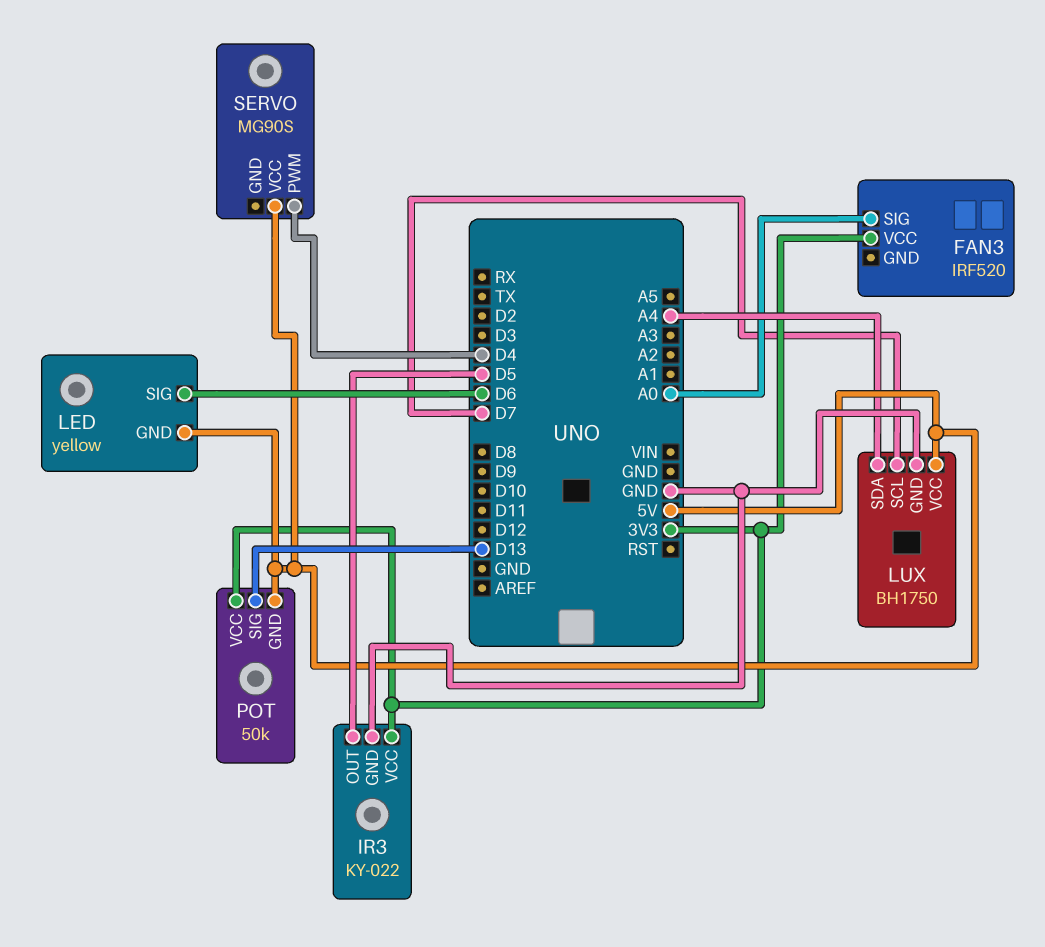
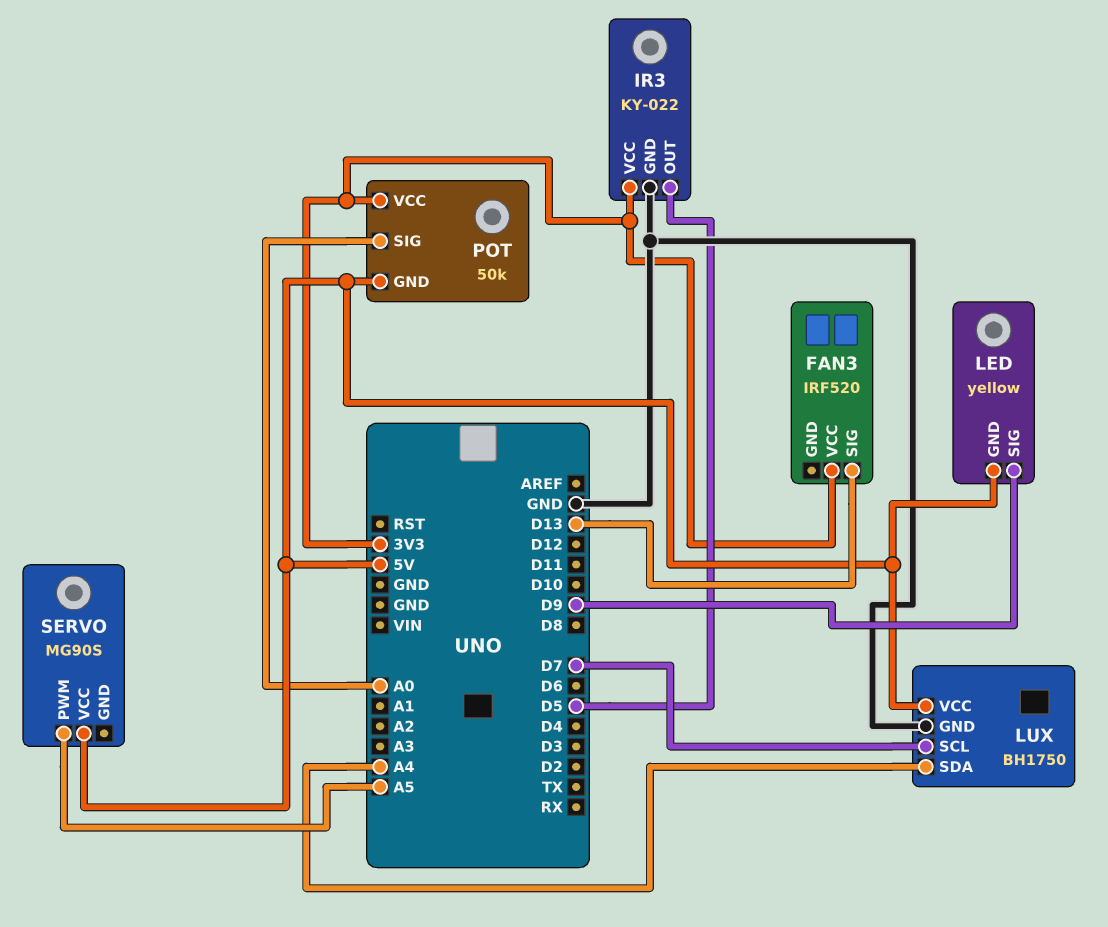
FAN3 pin SIG: A0 -> D13
LED pin SIG: D6 -> D9
POT pin SIG: D13 -> A0
SERVO pin PWM: D4 -> A5

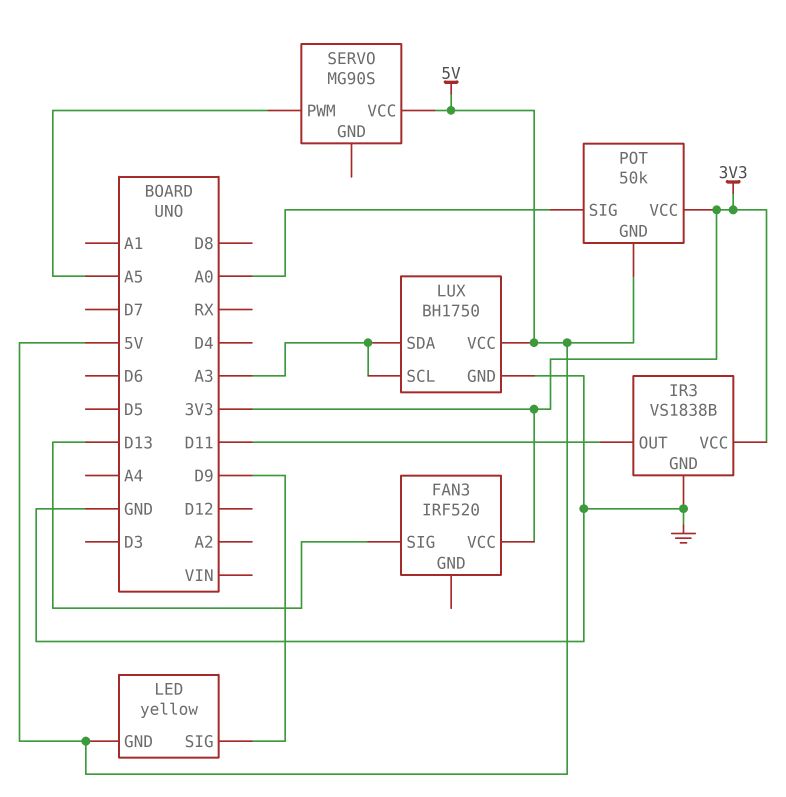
IR3: KY-022 -> VS1838B
IR3 pin OUT: D5 -> D11
LUX pin SCL: D7 -> A3
LUX pin SDA: A4 -> A3

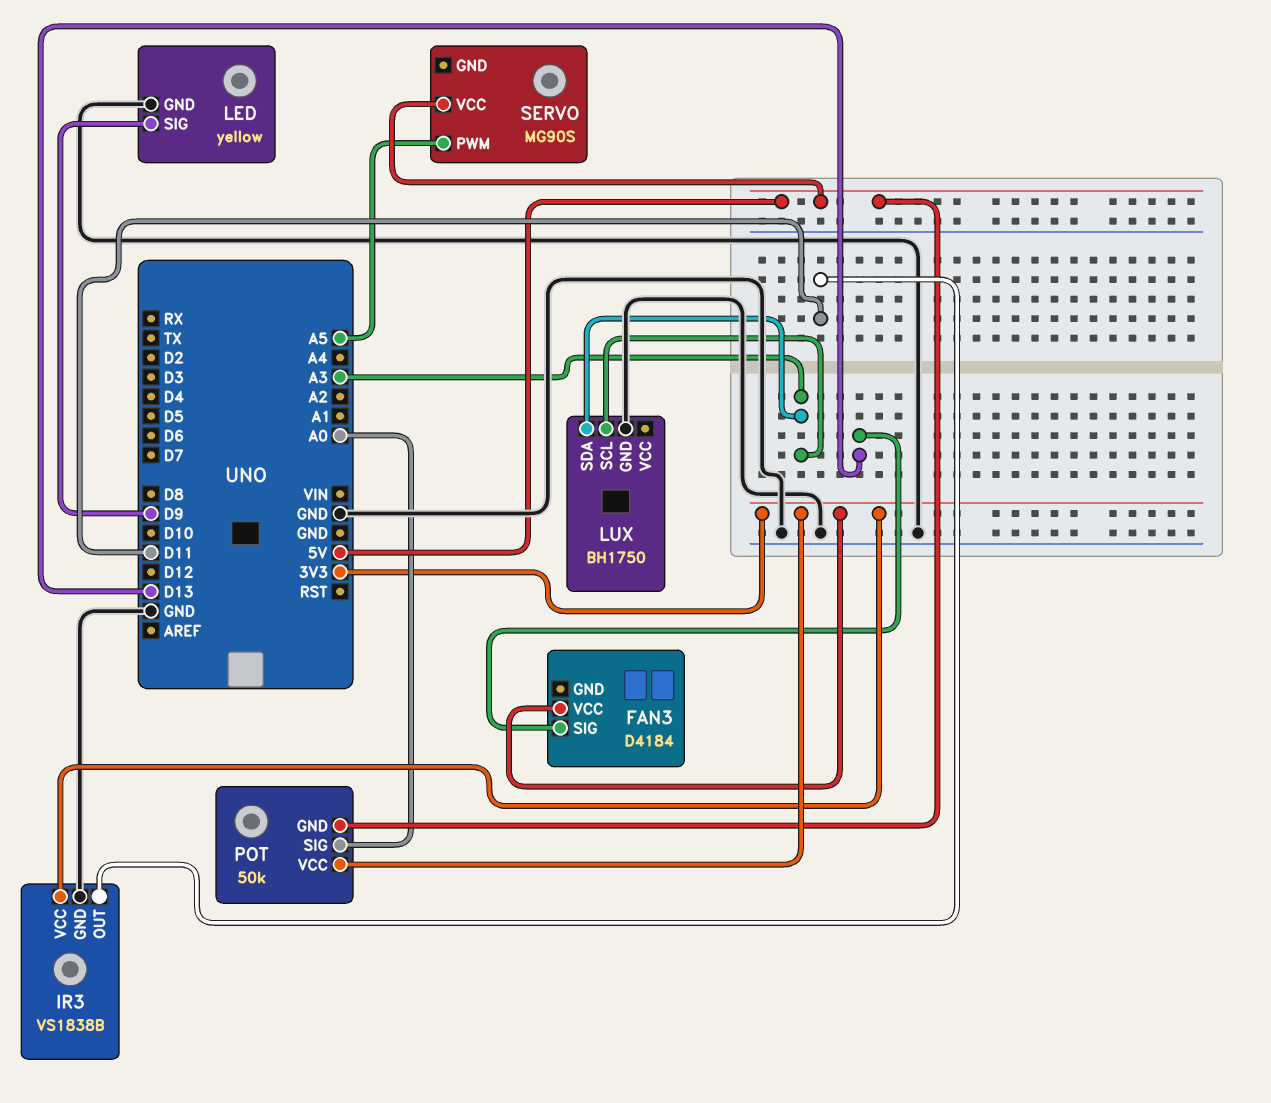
FAN3: IRF520 -> D4184
LED pin GND: 5V -> GND
LUX pin VCC: 5V -> none

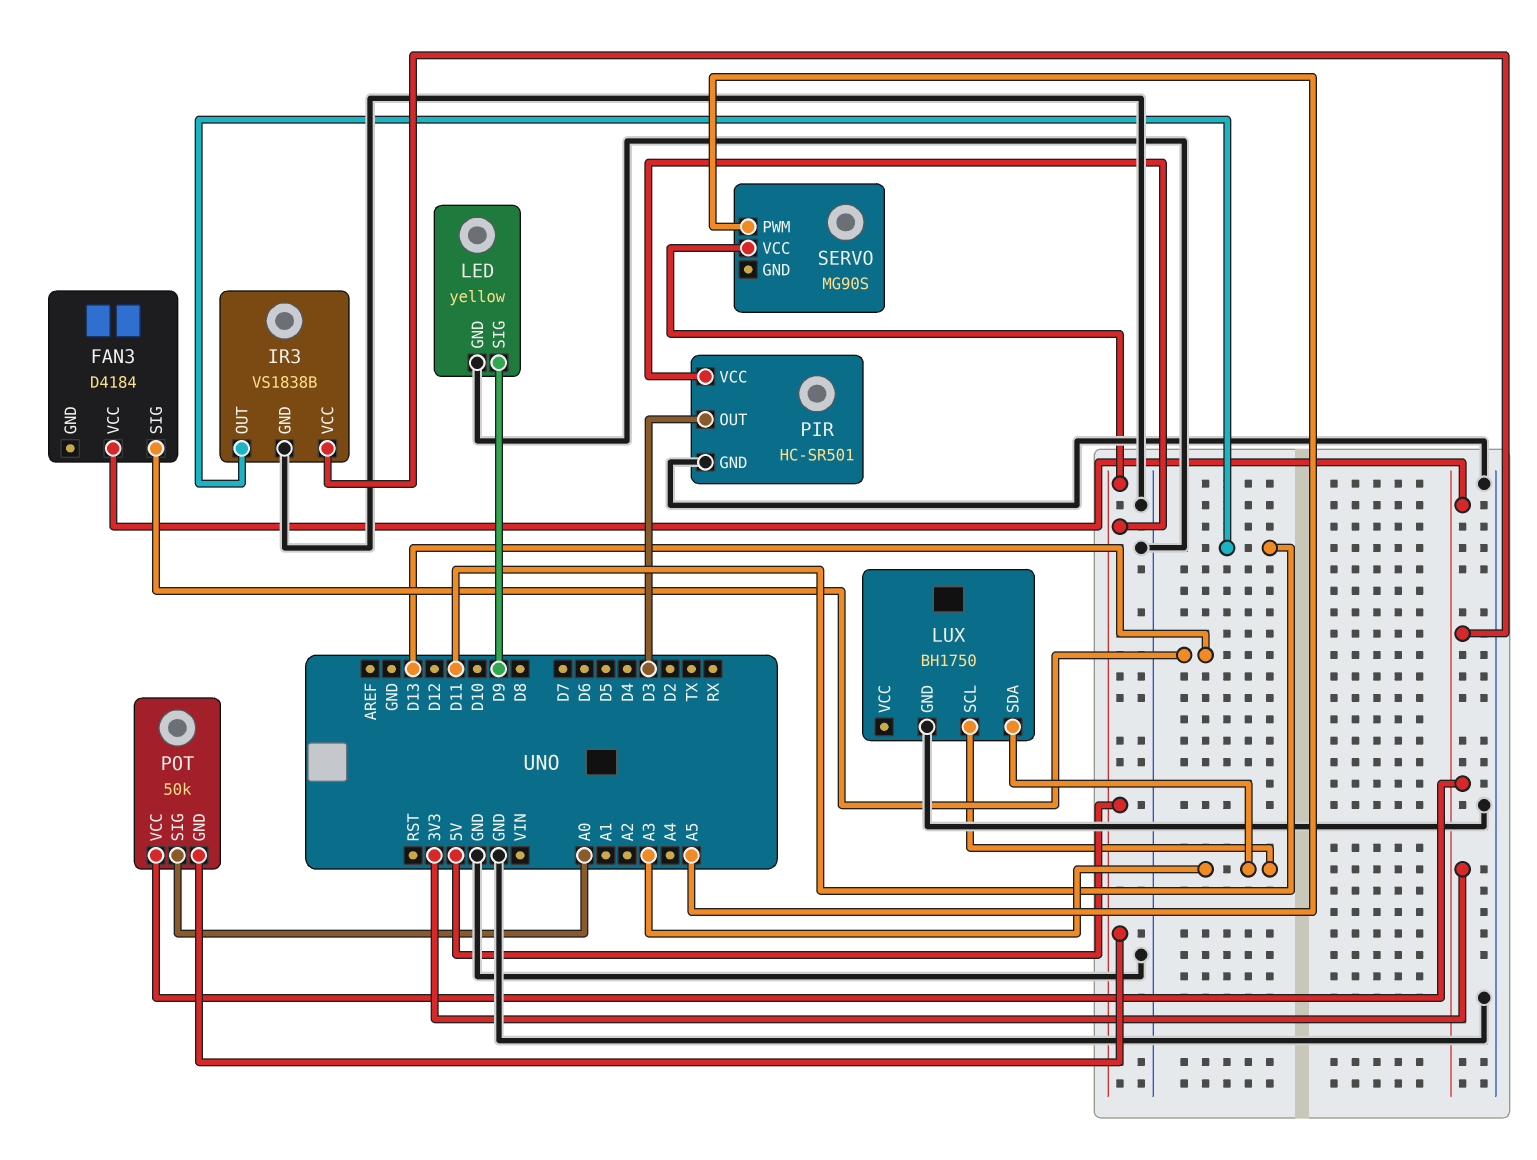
PIR: none -> HC-SR501
PIR pin GND: none -> GND
PIR pin OUT: none -> D3
PIR pin VCC: none -> 5V

